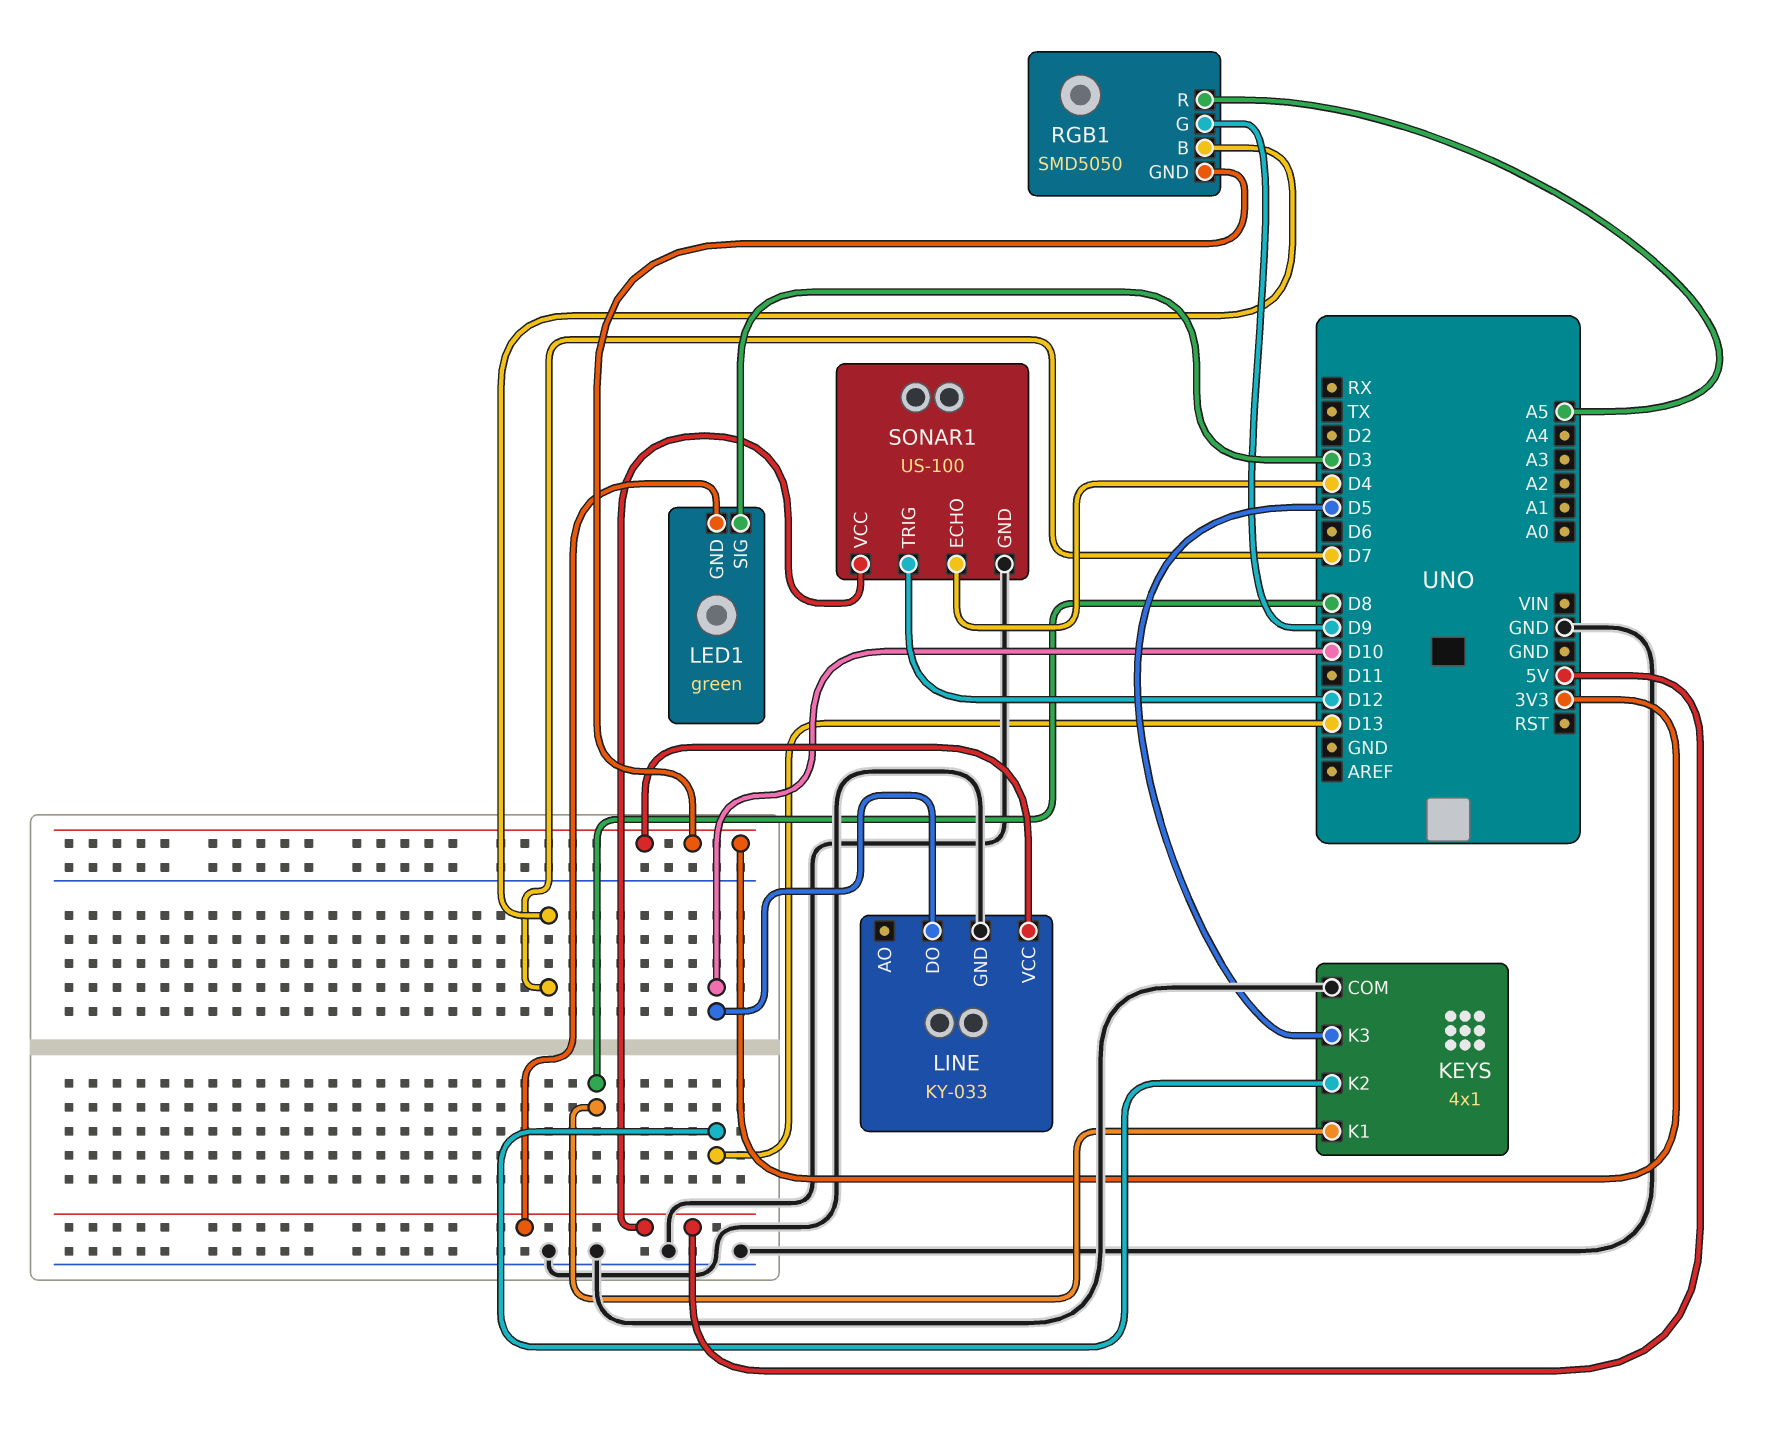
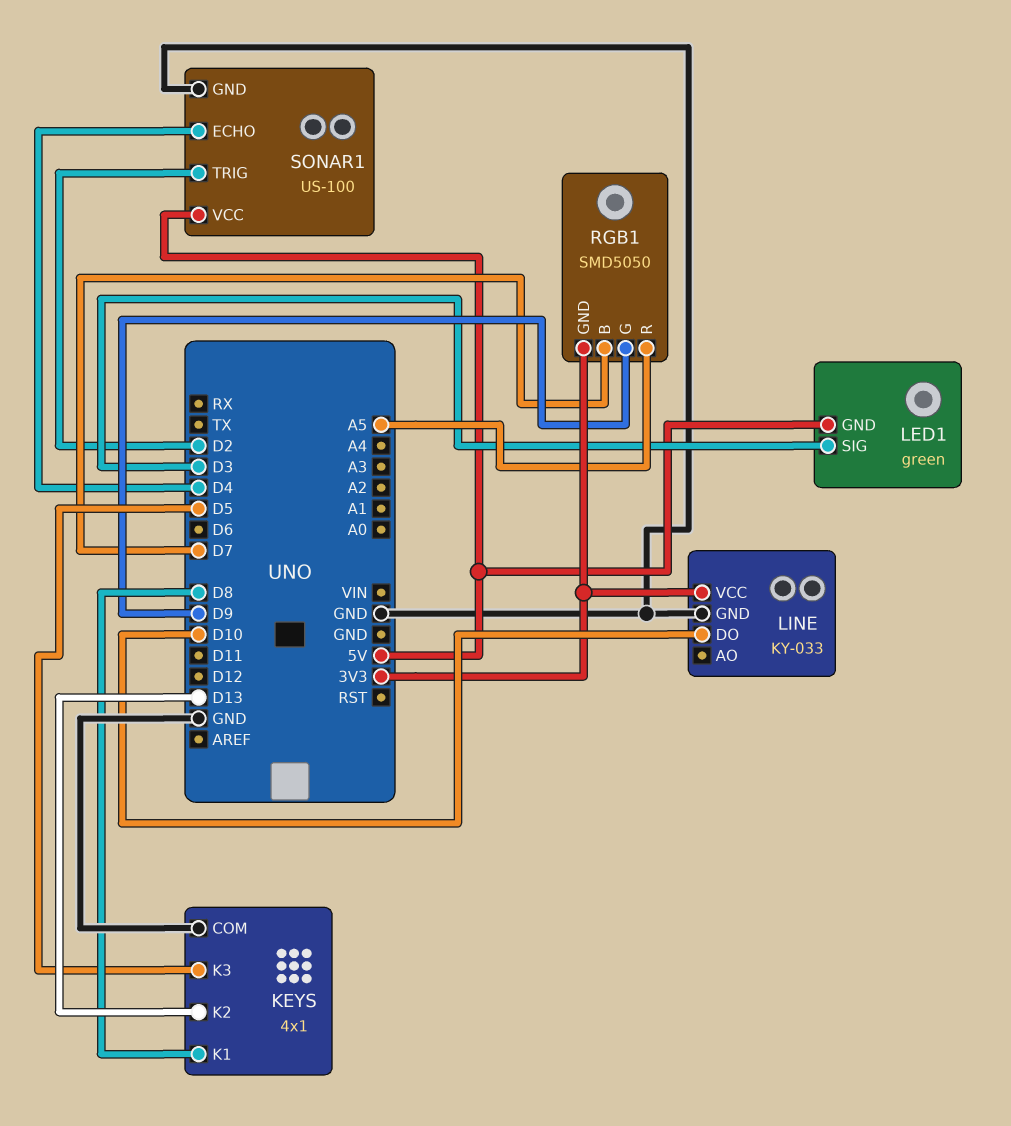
SONAR1 pin TRIG: D12 -> D2

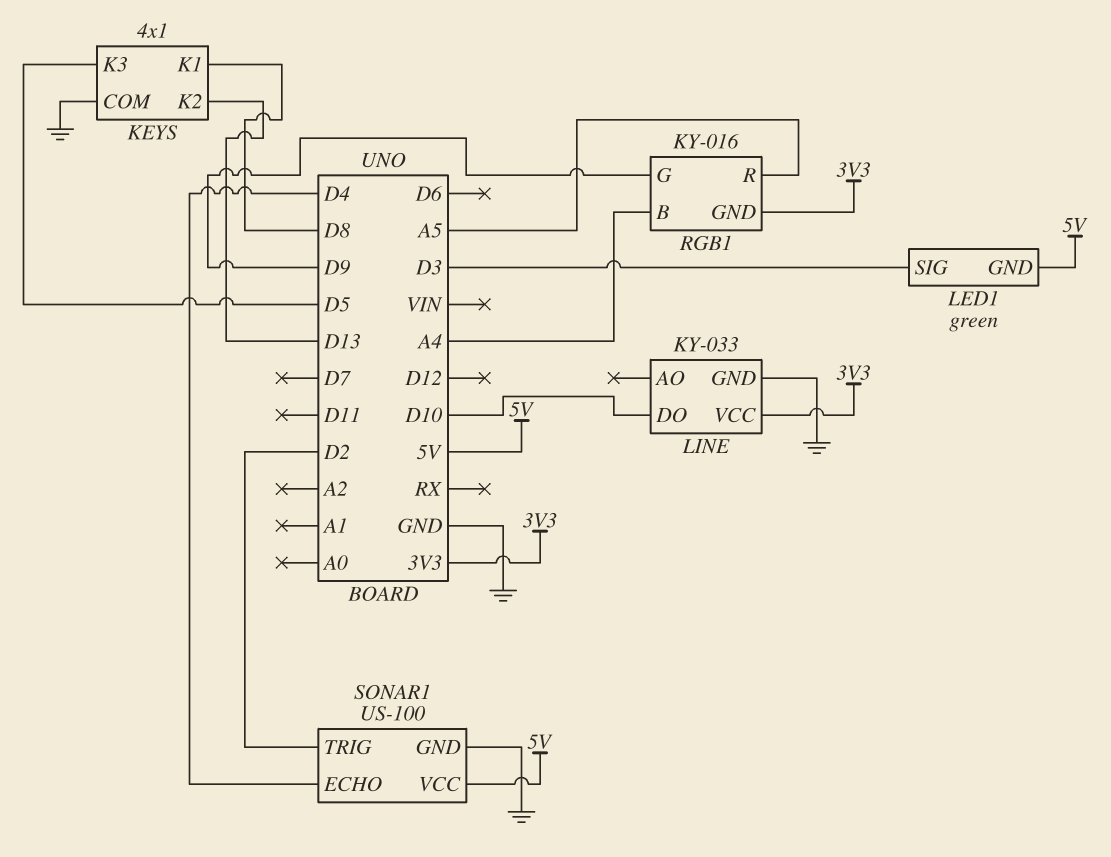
RGB1: SMD5050 -> KY-016
RGB1 pin B: D7 -> A4

